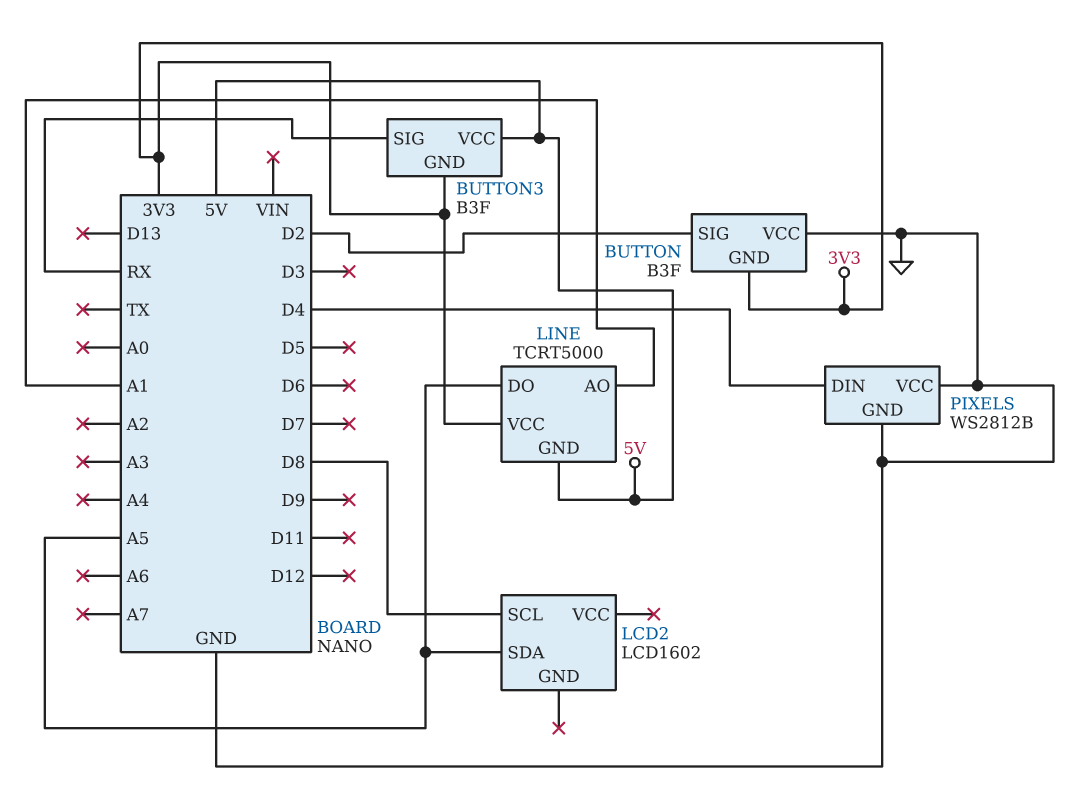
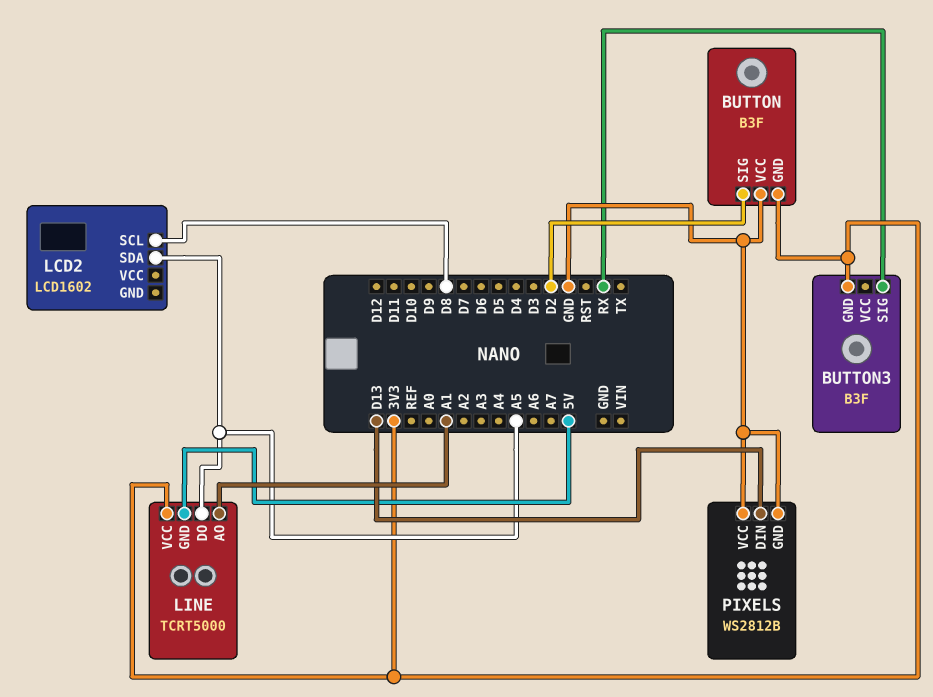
BUTTON3 pin VCC: 5V -> none
PIXELS pin DIN: D4 -> D13

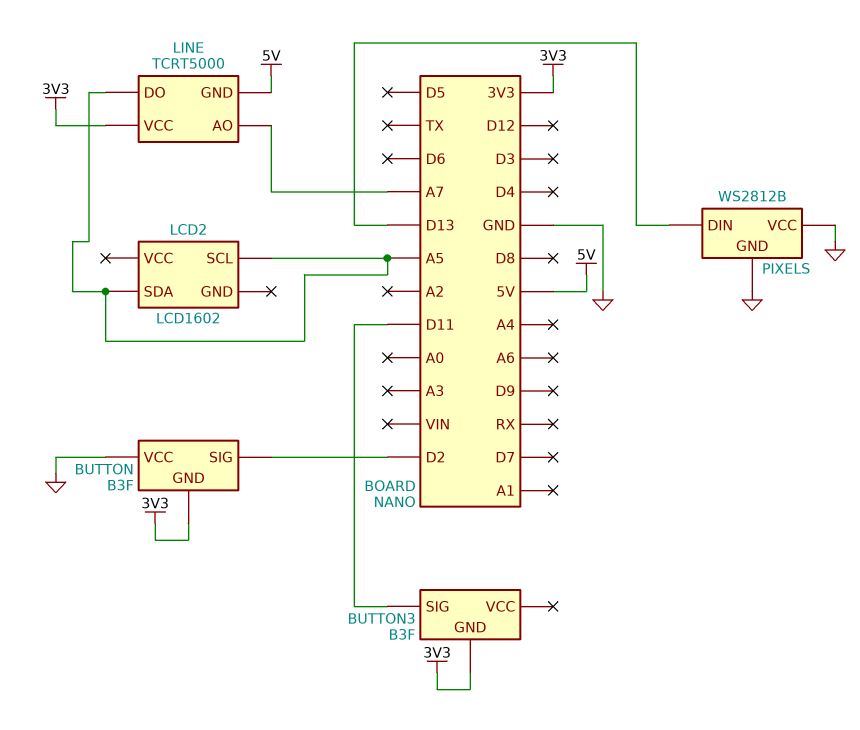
BUTTON3 pin SIG: RX -> D11
LCD2 pin SCL: D8 -> A5
LINE pin AO: A1 -> A7

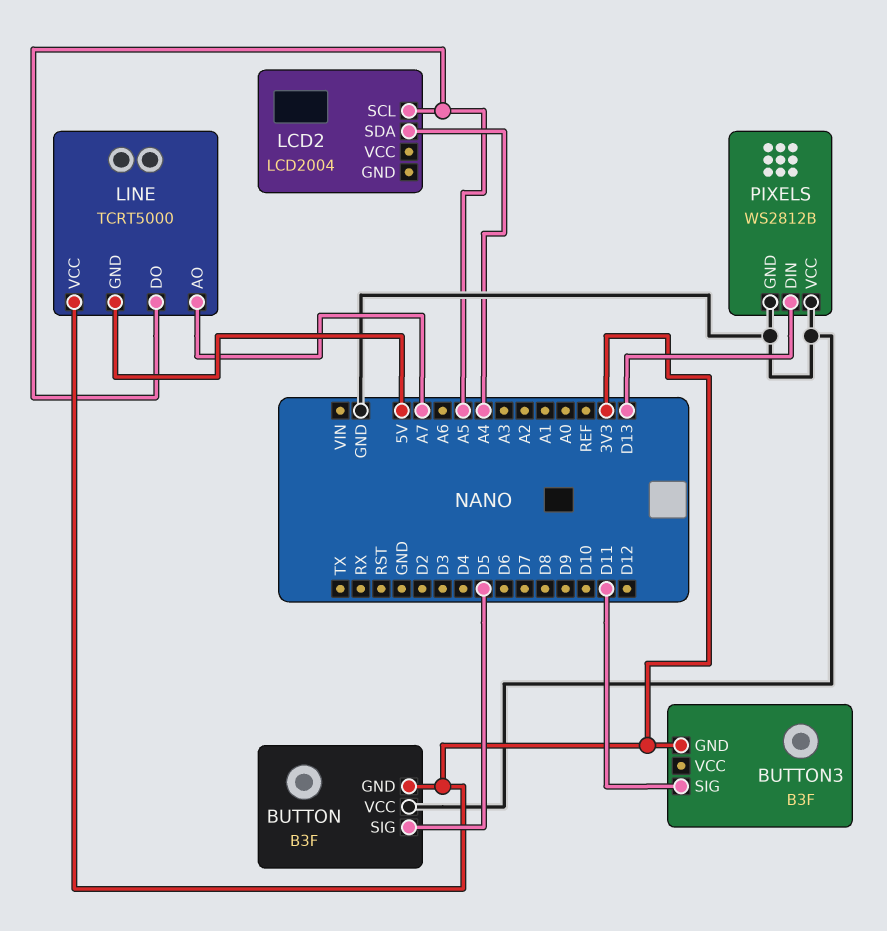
BUTTON pin SIG: D2 -> D5
LCD2: LCD1602 -> LCD2004
LCD2 pin SDA: A5 -> A4

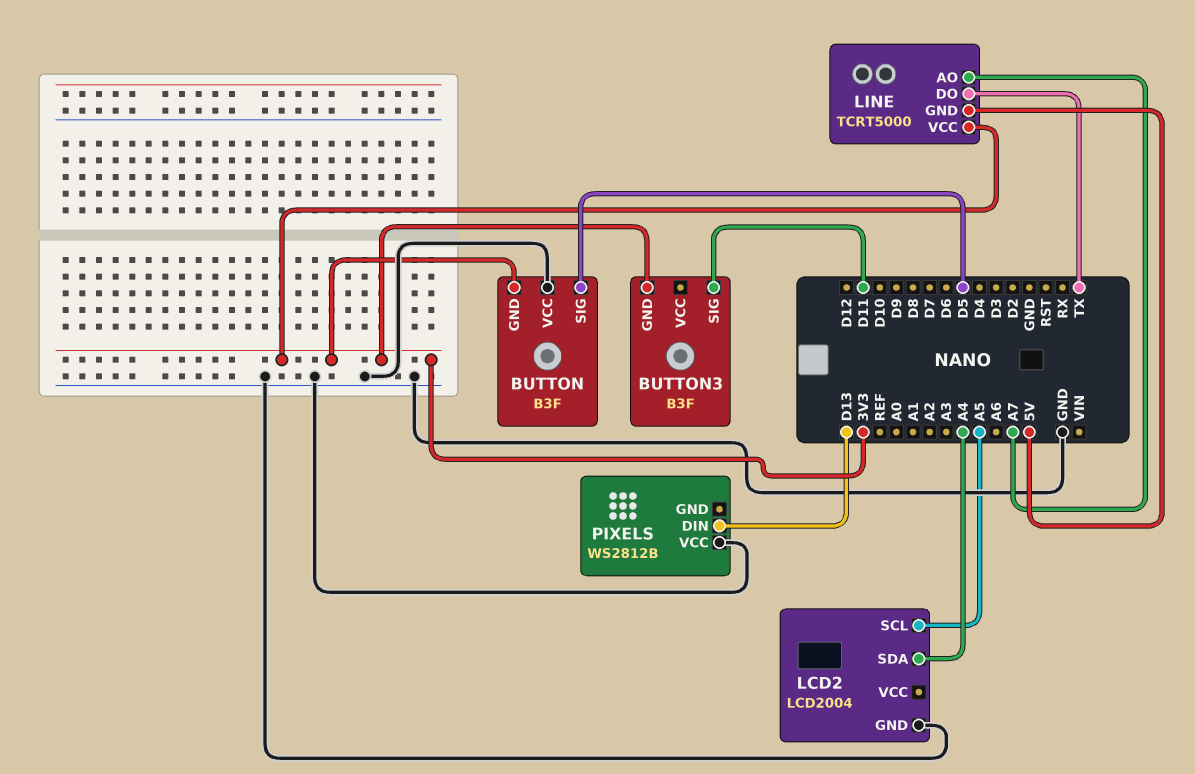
LCD2 pin GND: none -> GND
LINE pin DO: A5 -> TX
PIXELS pin GND: GND -> none

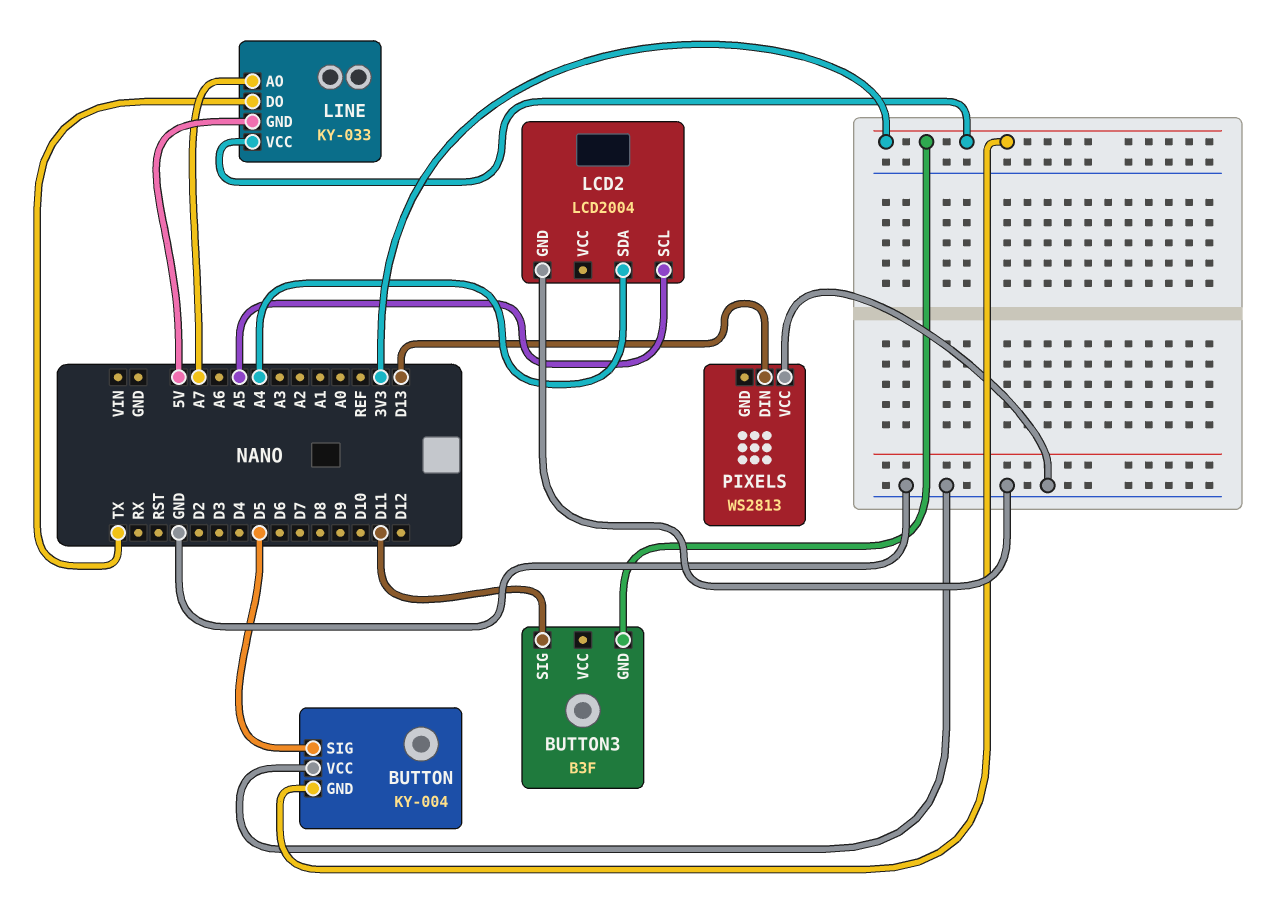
BUTTON: B3F -> KY-004
LINE: TCRT5000 -> KY-033
PIXELS: WS2812B -> WS2813

